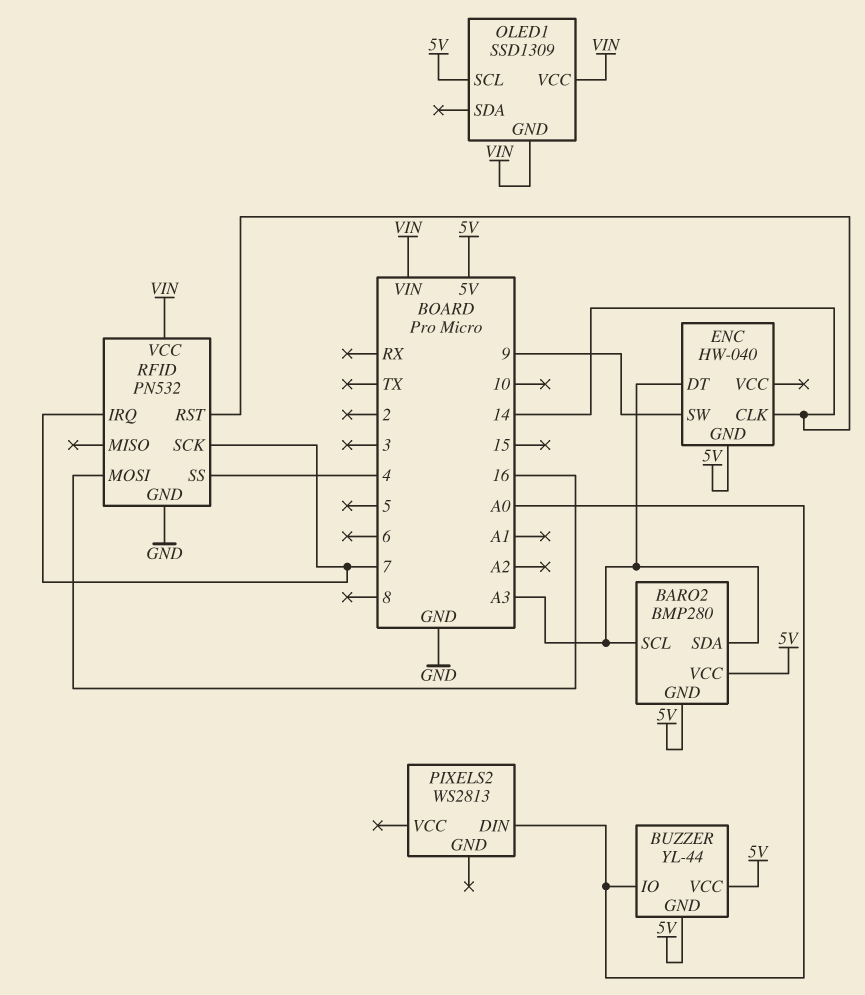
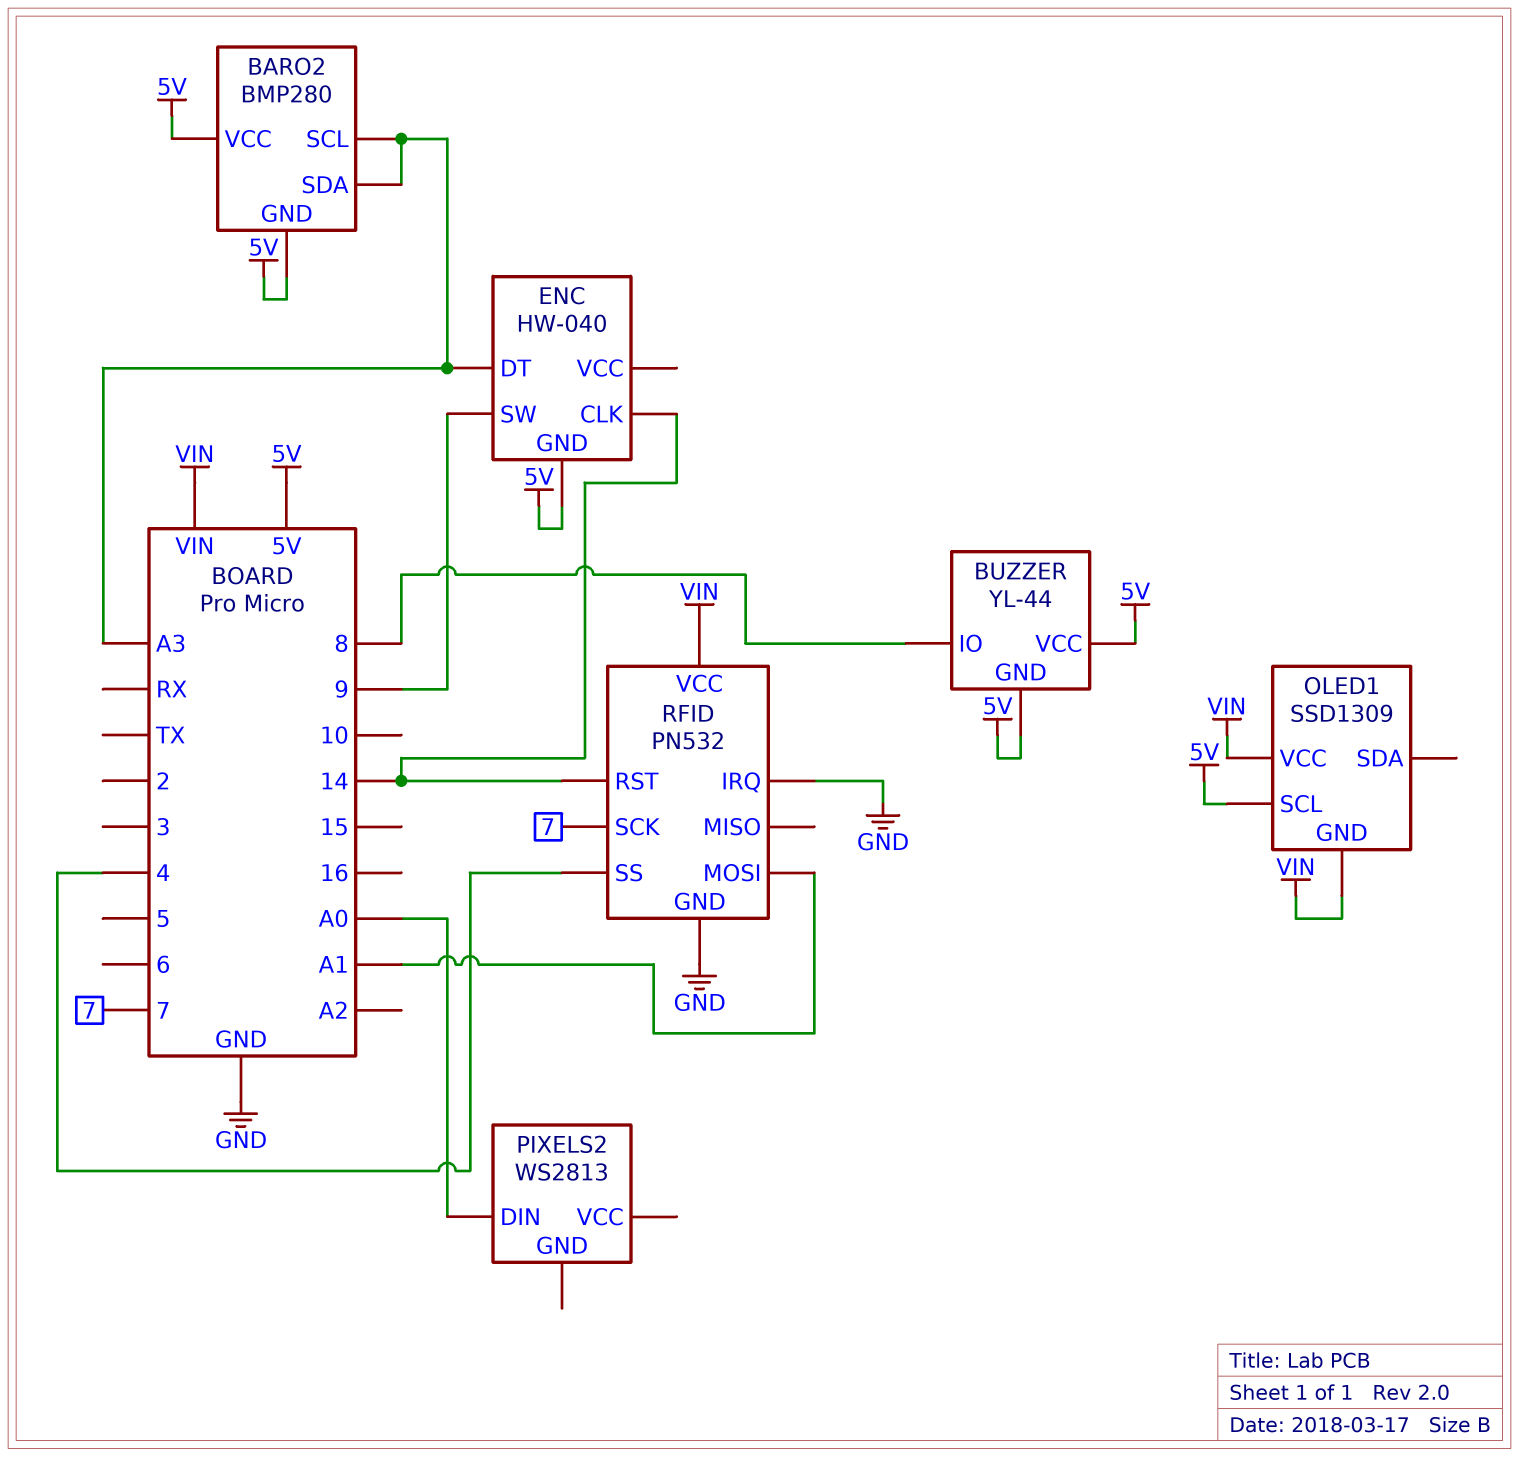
BUZZER pin IO: A0 -> 8
RFID pin IRQ: 7 -> GND
RFID pin MOSI: 16 -> A1

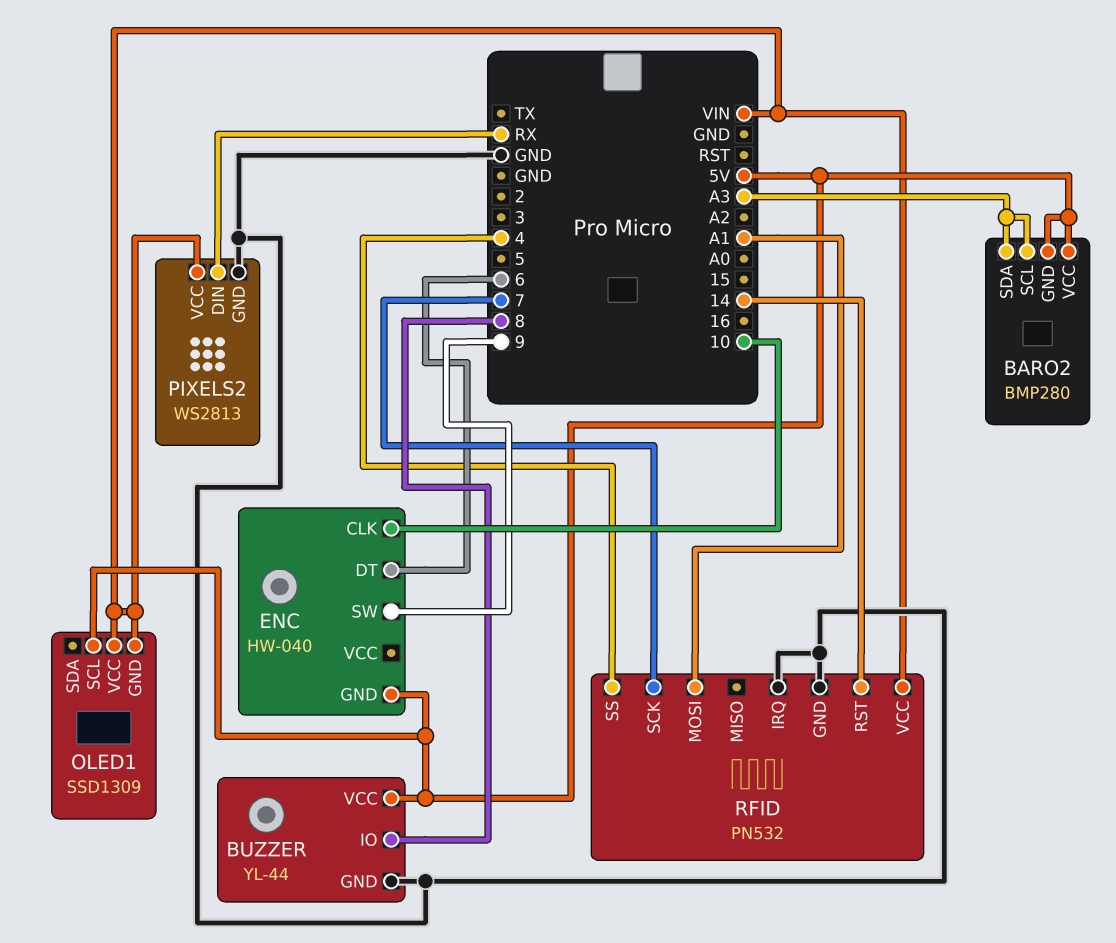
BUZZER pin GND: 5V -> GND
ENC pin CLK: 14 -> 10
ENC pin DT: A3 -> 6
PIXELS2 pin DIN: A0 -> RX
PIXELS2 pin GND: none -> GND
PIXELS2 pin VCC: none -> VIN

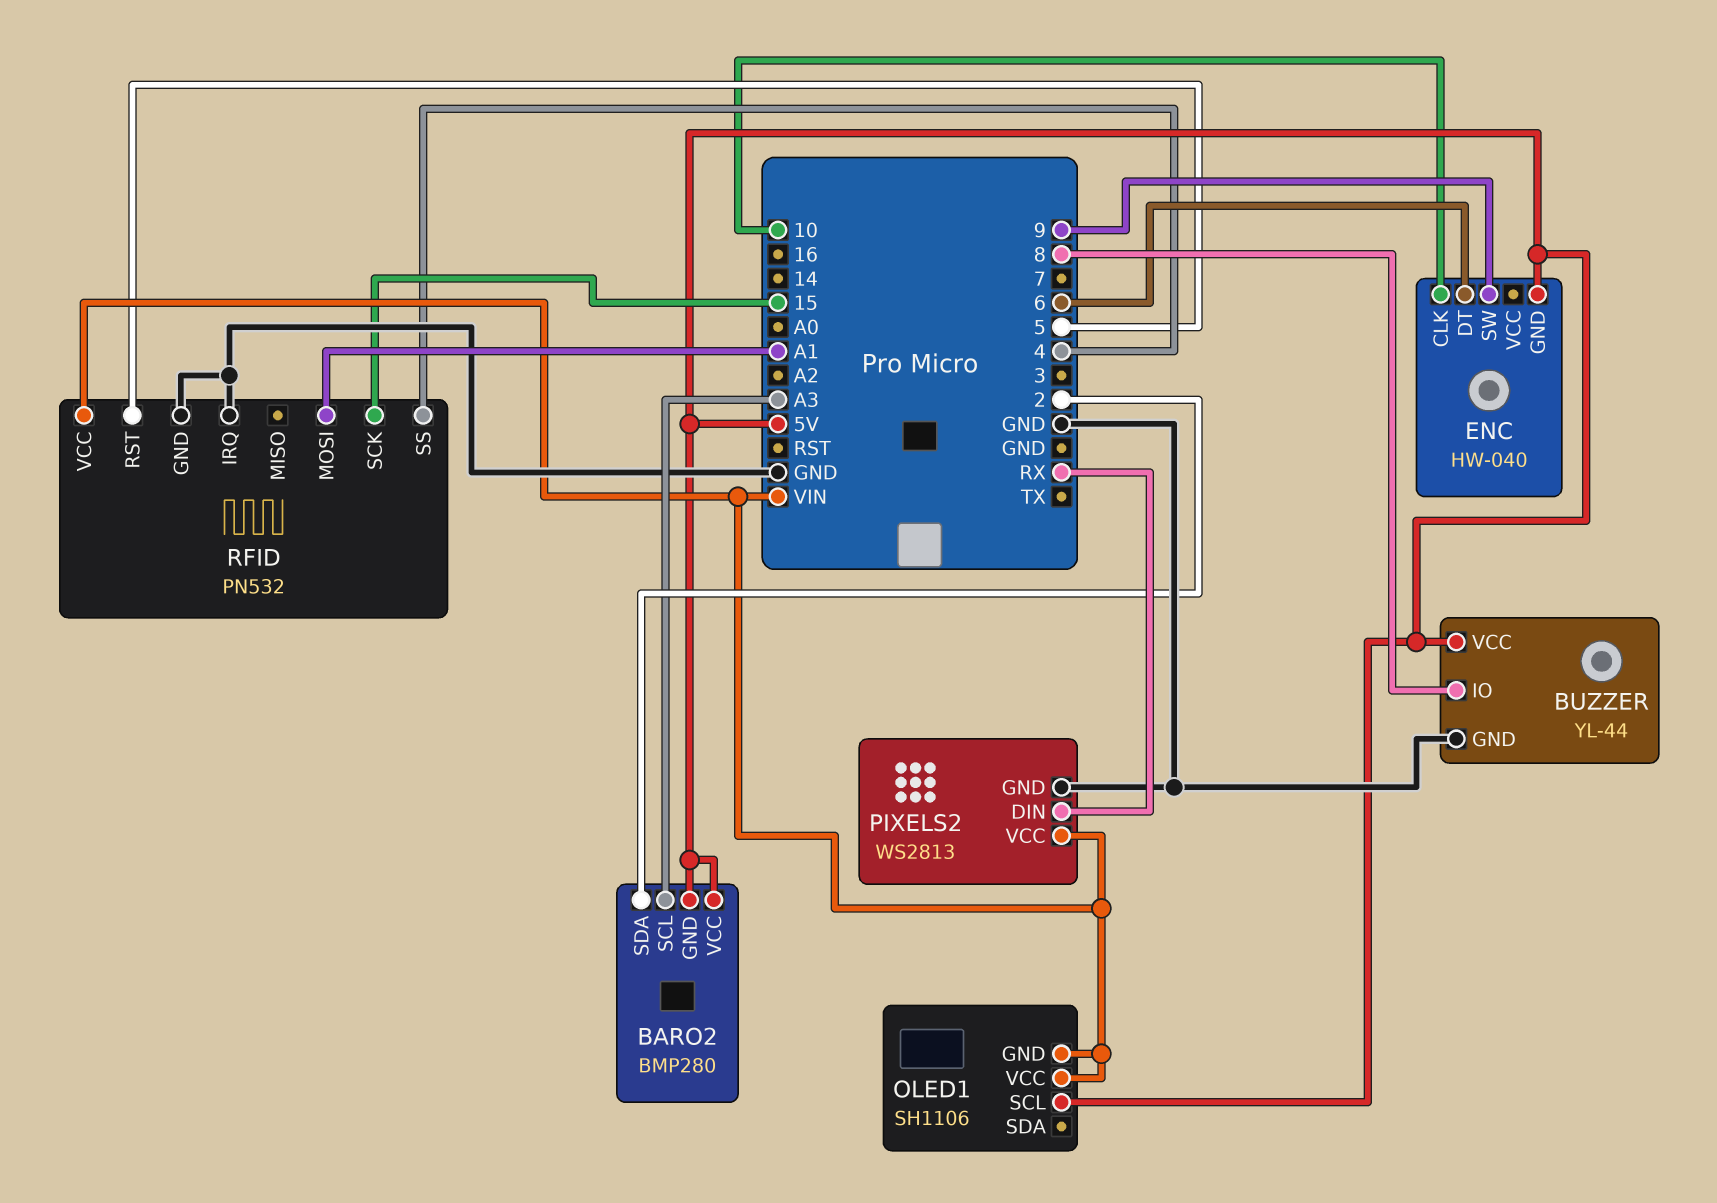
BARO2 pin SDA: A3 -> 2
OLED1: SSD1309 -> SH1106
RFID pin RST: 14 -> 5
RFID pin SCK: 7 -> 15

